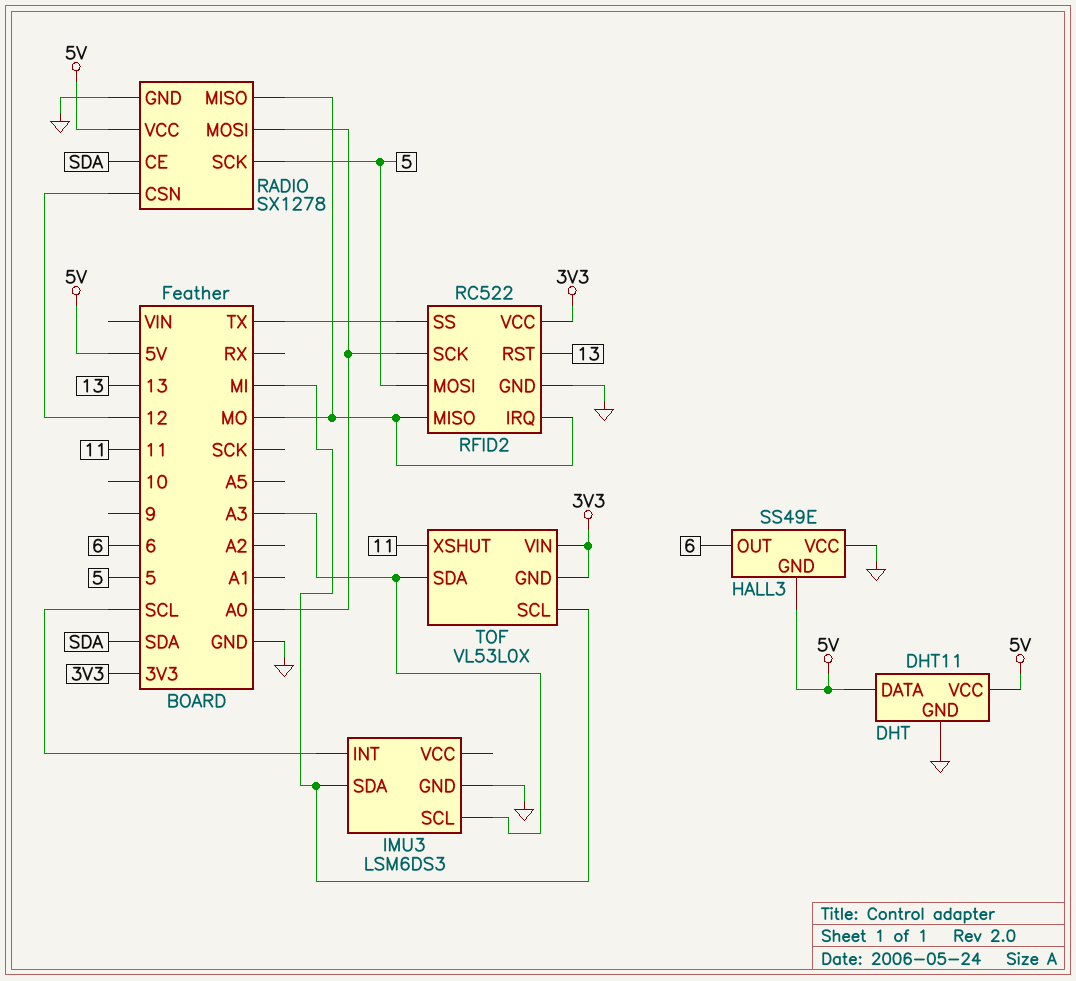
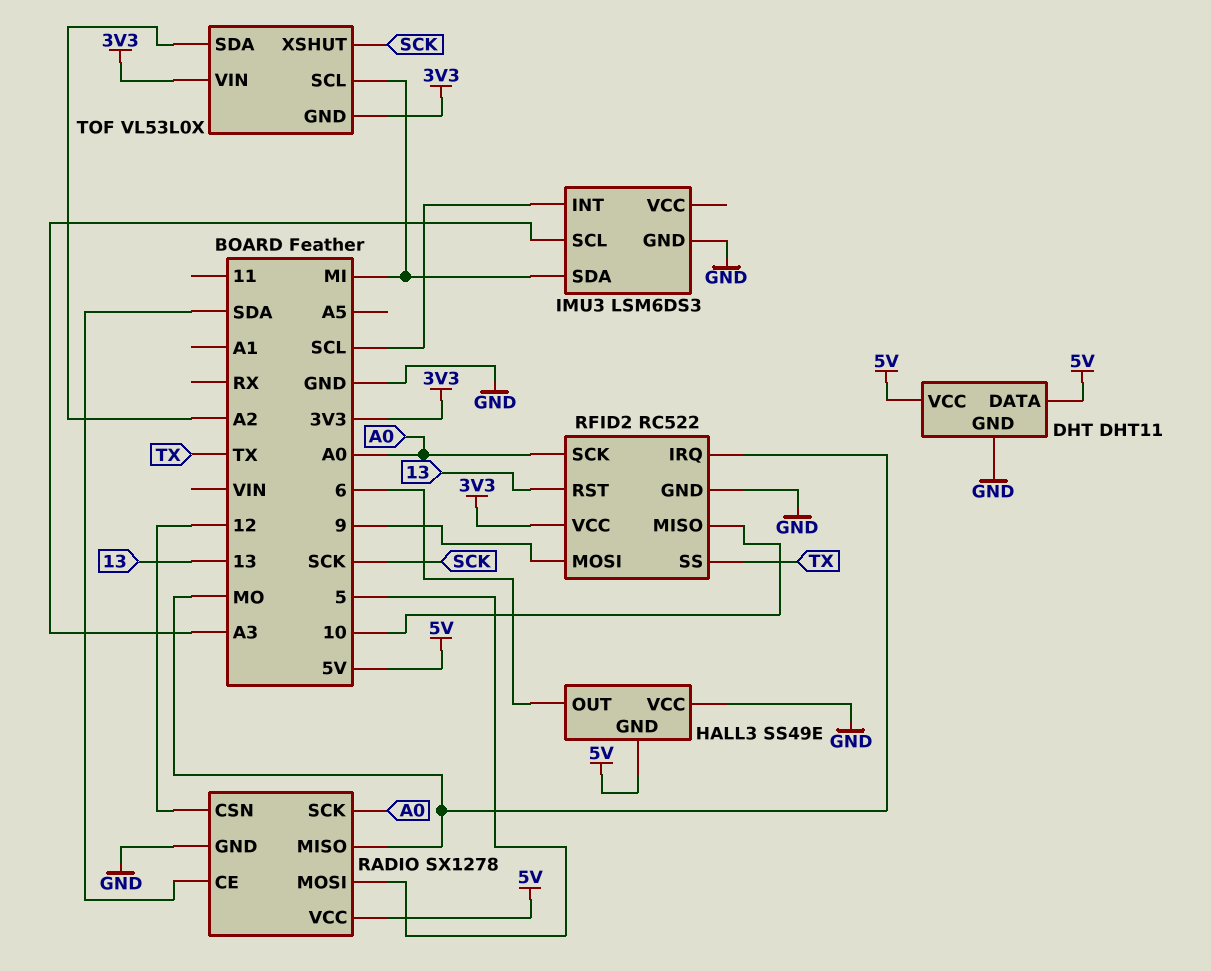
RADIO pin MOSI: A0 -> 5
RADIO pin SCK: 5 -> A0
RFID2 pin MISO: MO -> 10
RFID2 pin MOSI: 5 -> 9
TOF pin SDA: A3 -> A2
TOF pin XSHUT: 11 -> SCK

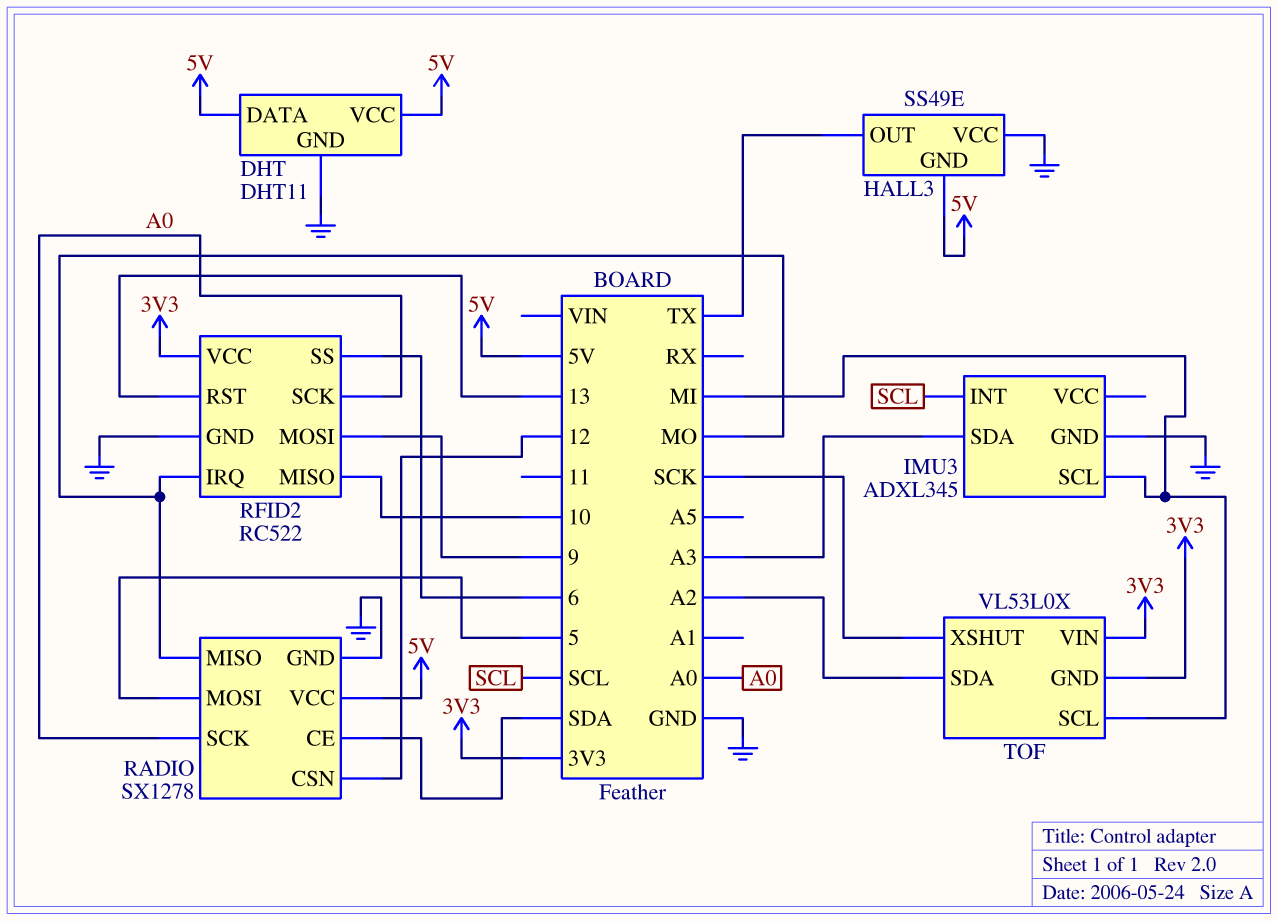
HALL3 pin OUT: 6 -> TX
IMU3: LSM6DS3 -> ADXL345
IMU3 pin SCL: A3 -> MI
IMU3 pin SDA: MI -> A3
RFID2 pin SS: TX -> 6

